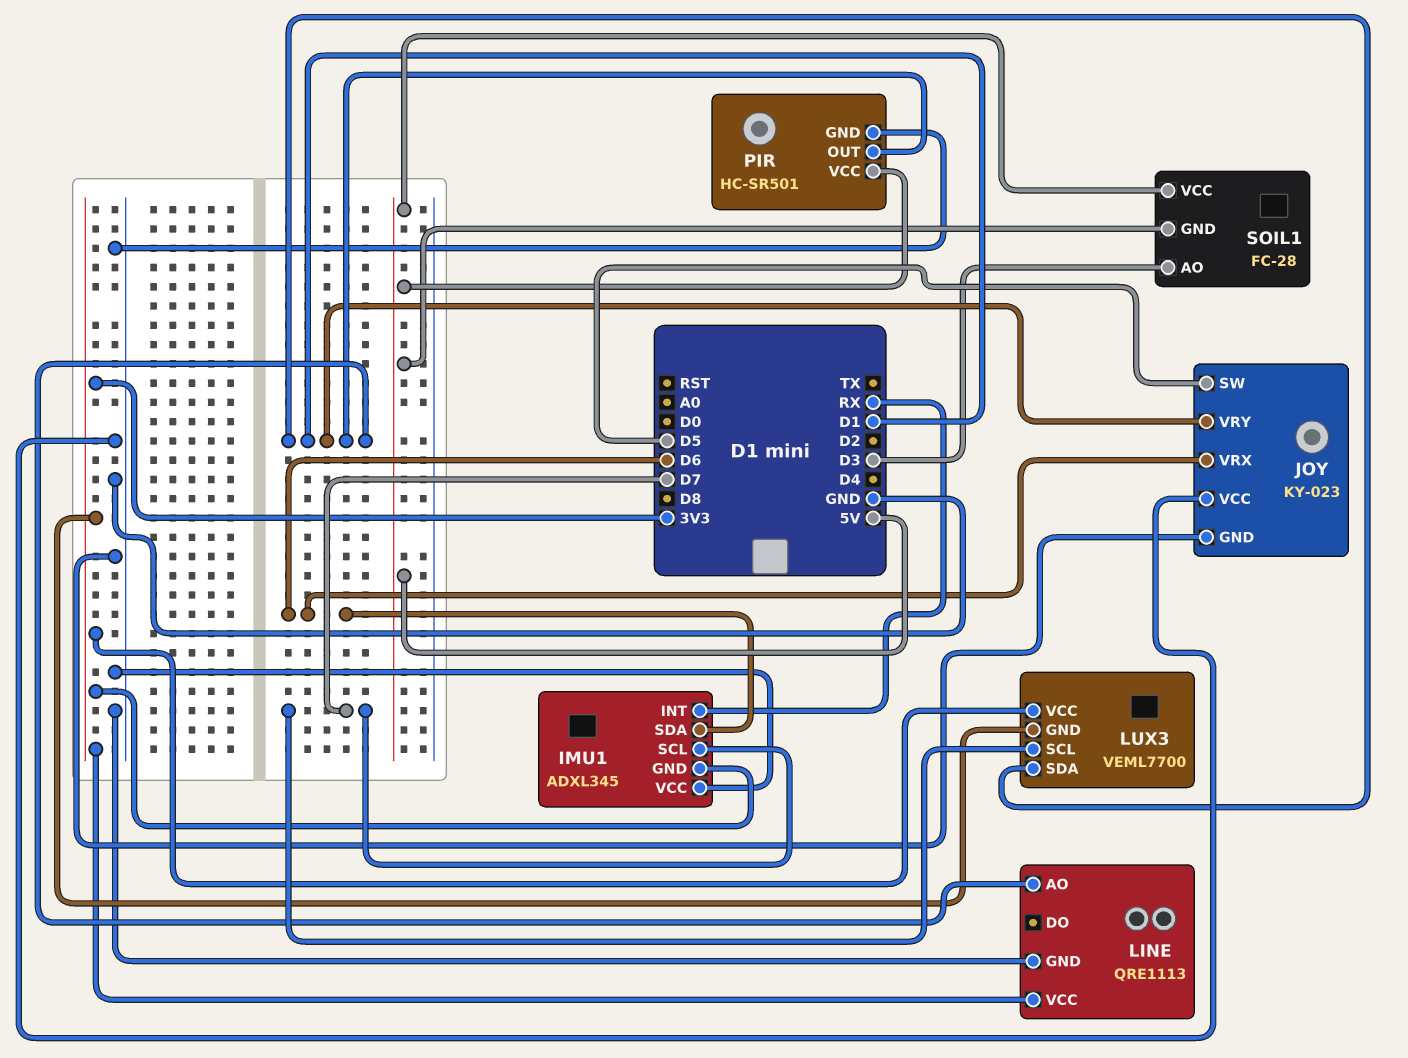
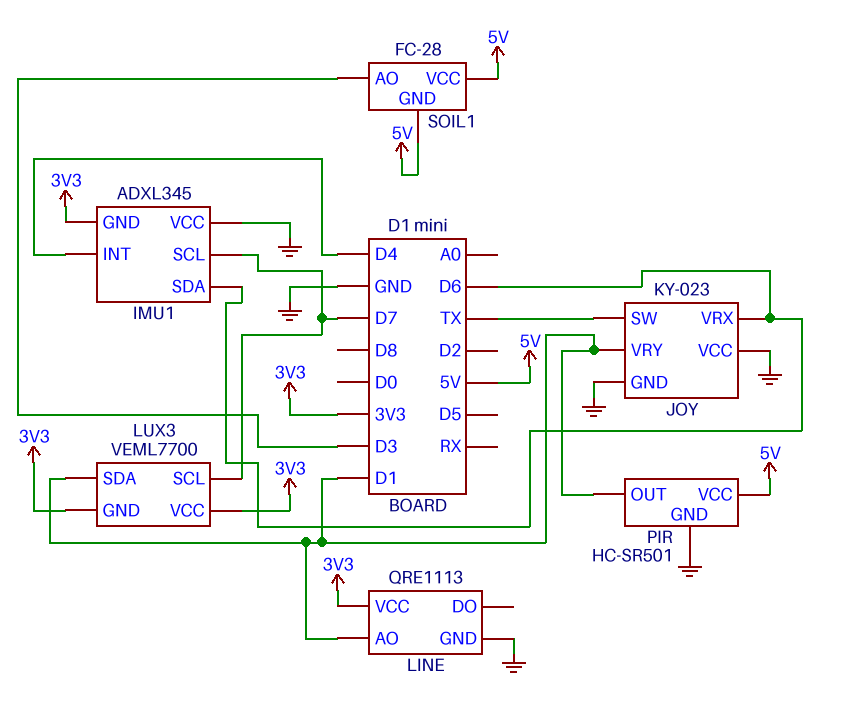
IMU1 pin INT: RX -> D4
JOY pin SW: D5 -> TX

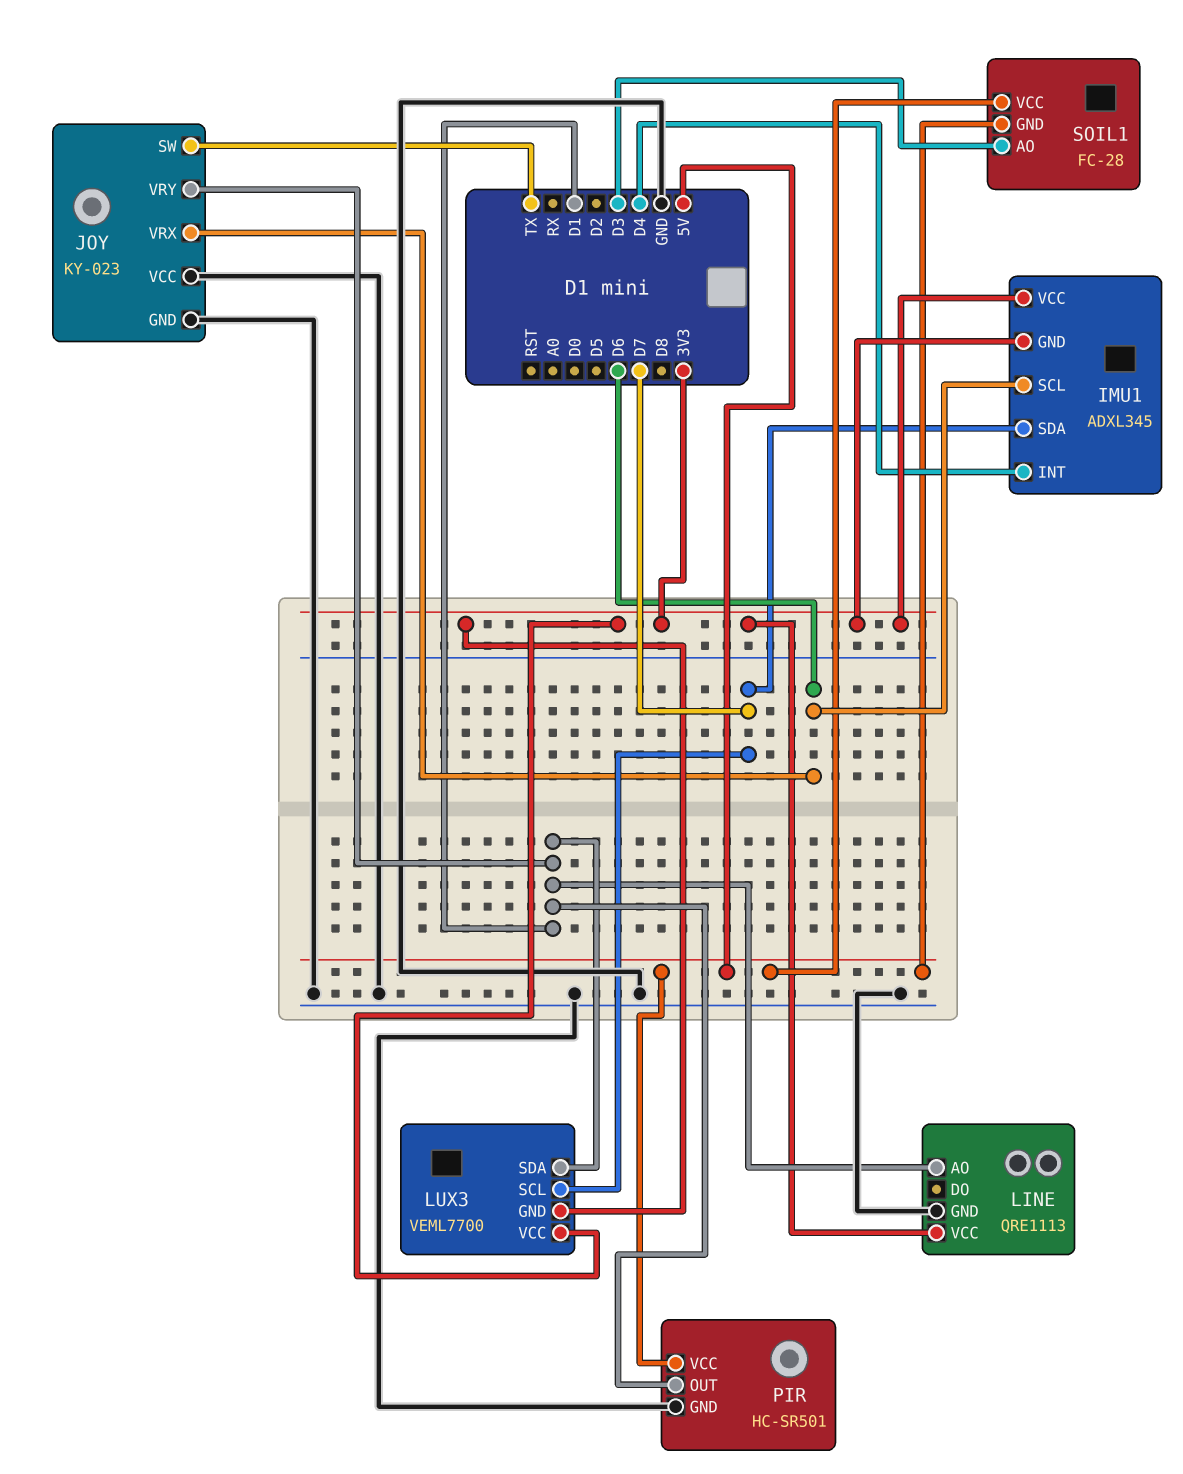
IMU1 pin SCL: D7 -> D6
IMU1 pin SDA: D6 -> D7
IMU1 pin VCC: GND -> 3V3

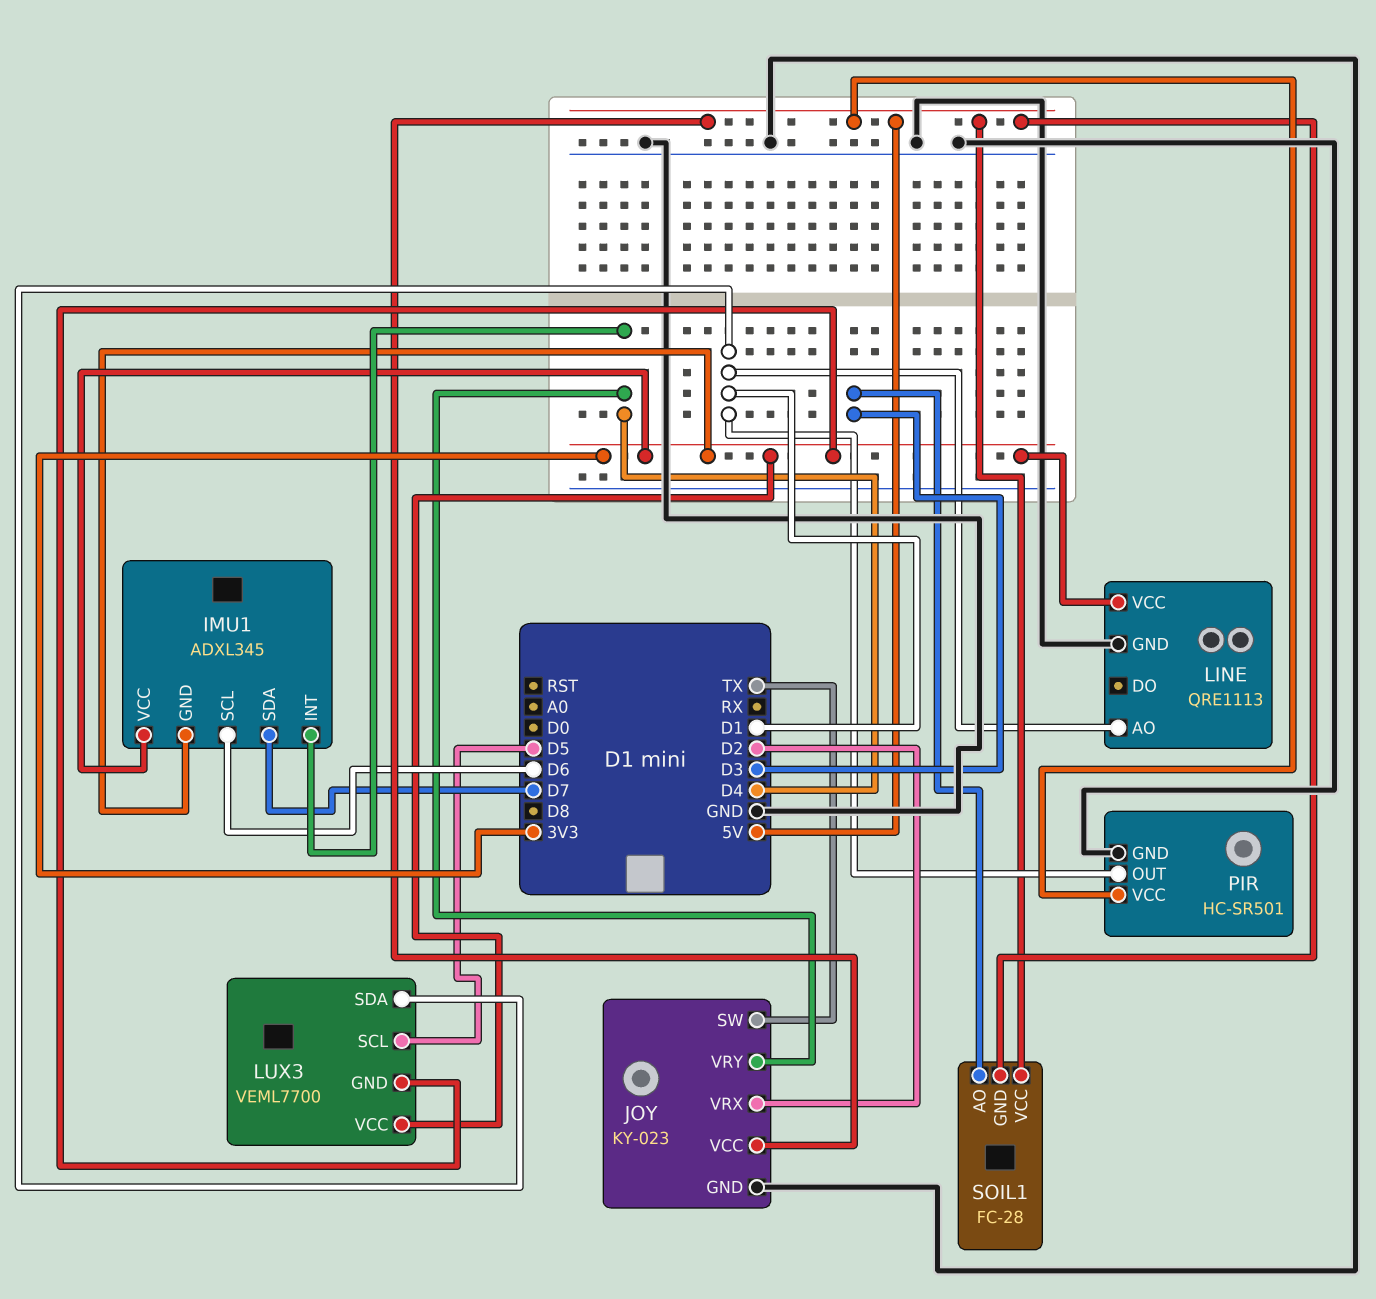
JOY pin VCC: GND -> 5V
JOY pin VRX: D6 -> D2
JOY pin VRY: D1 -> D4
LUX3 pin SCL: D7 -> D5

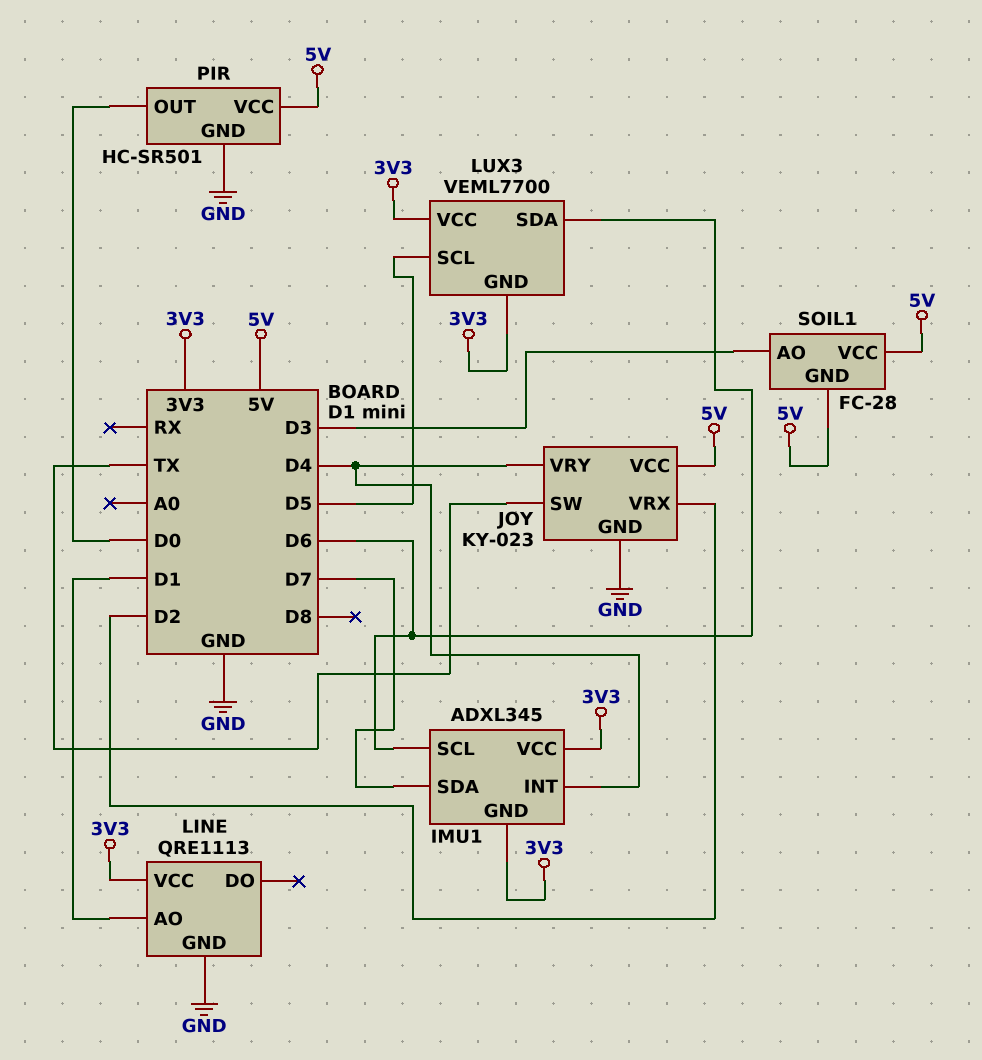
LUX3 pin SDA: D1 -> D6
PIR pin OUT: D1 -> D0

